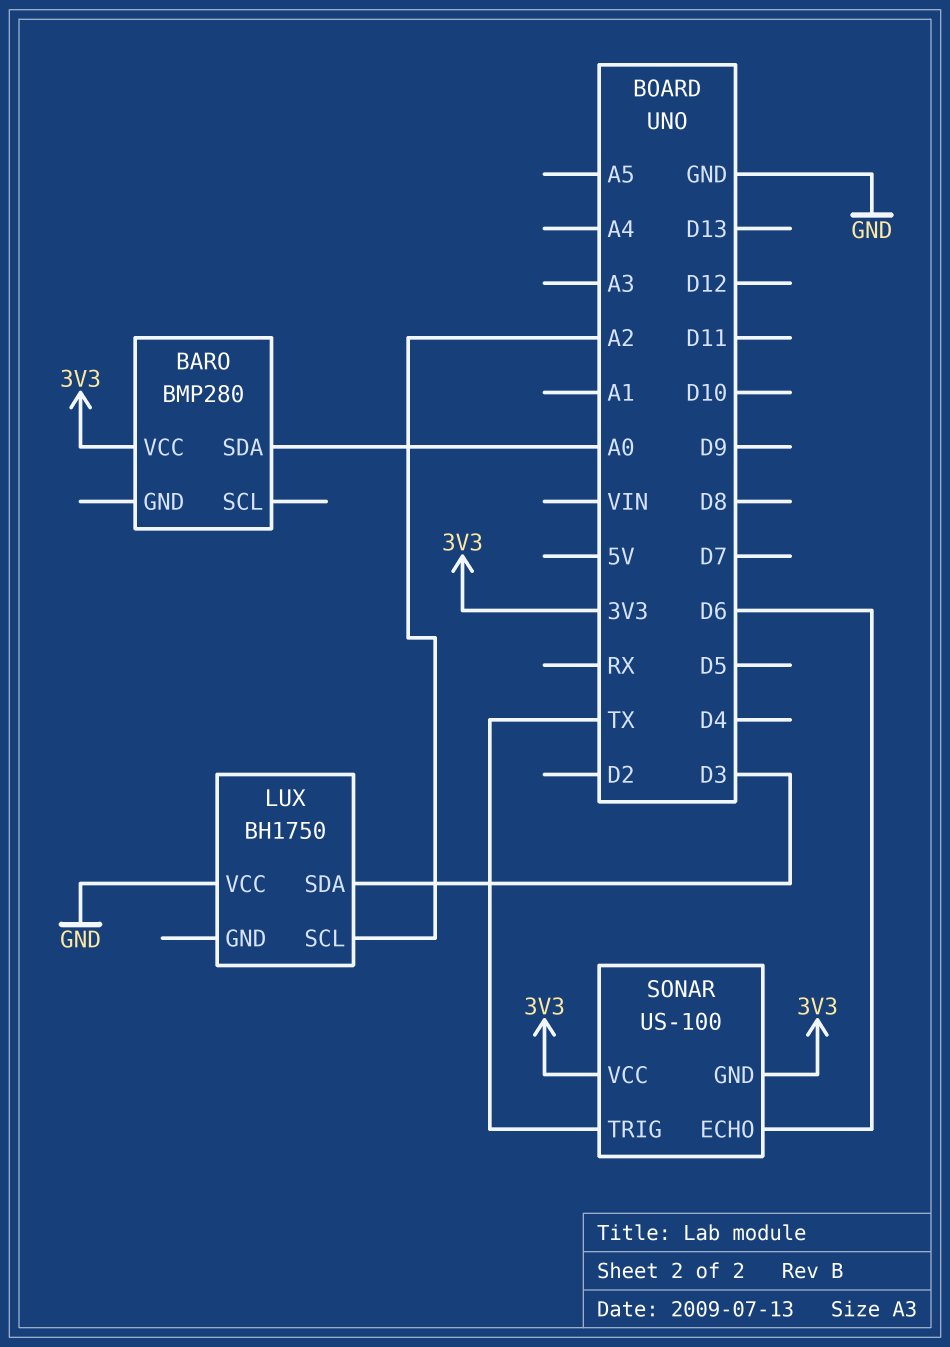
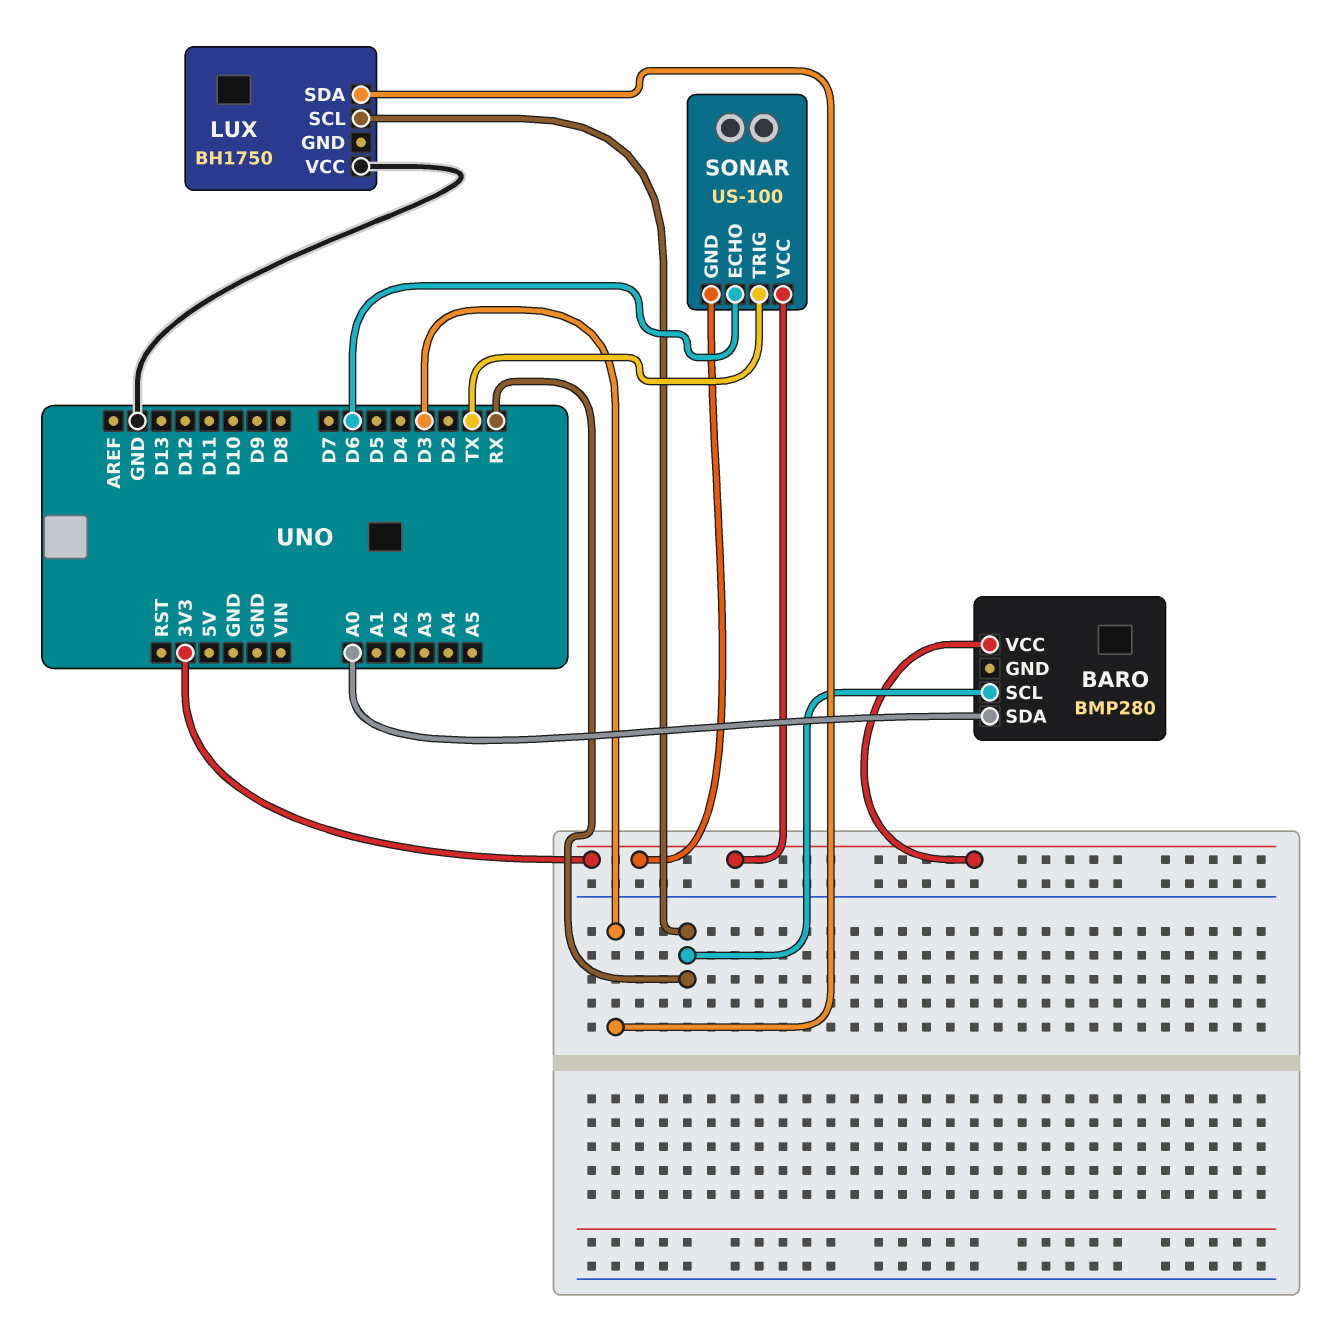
BARO pin SCL: none -> RX
LUX pin SCL: A2 -> RX

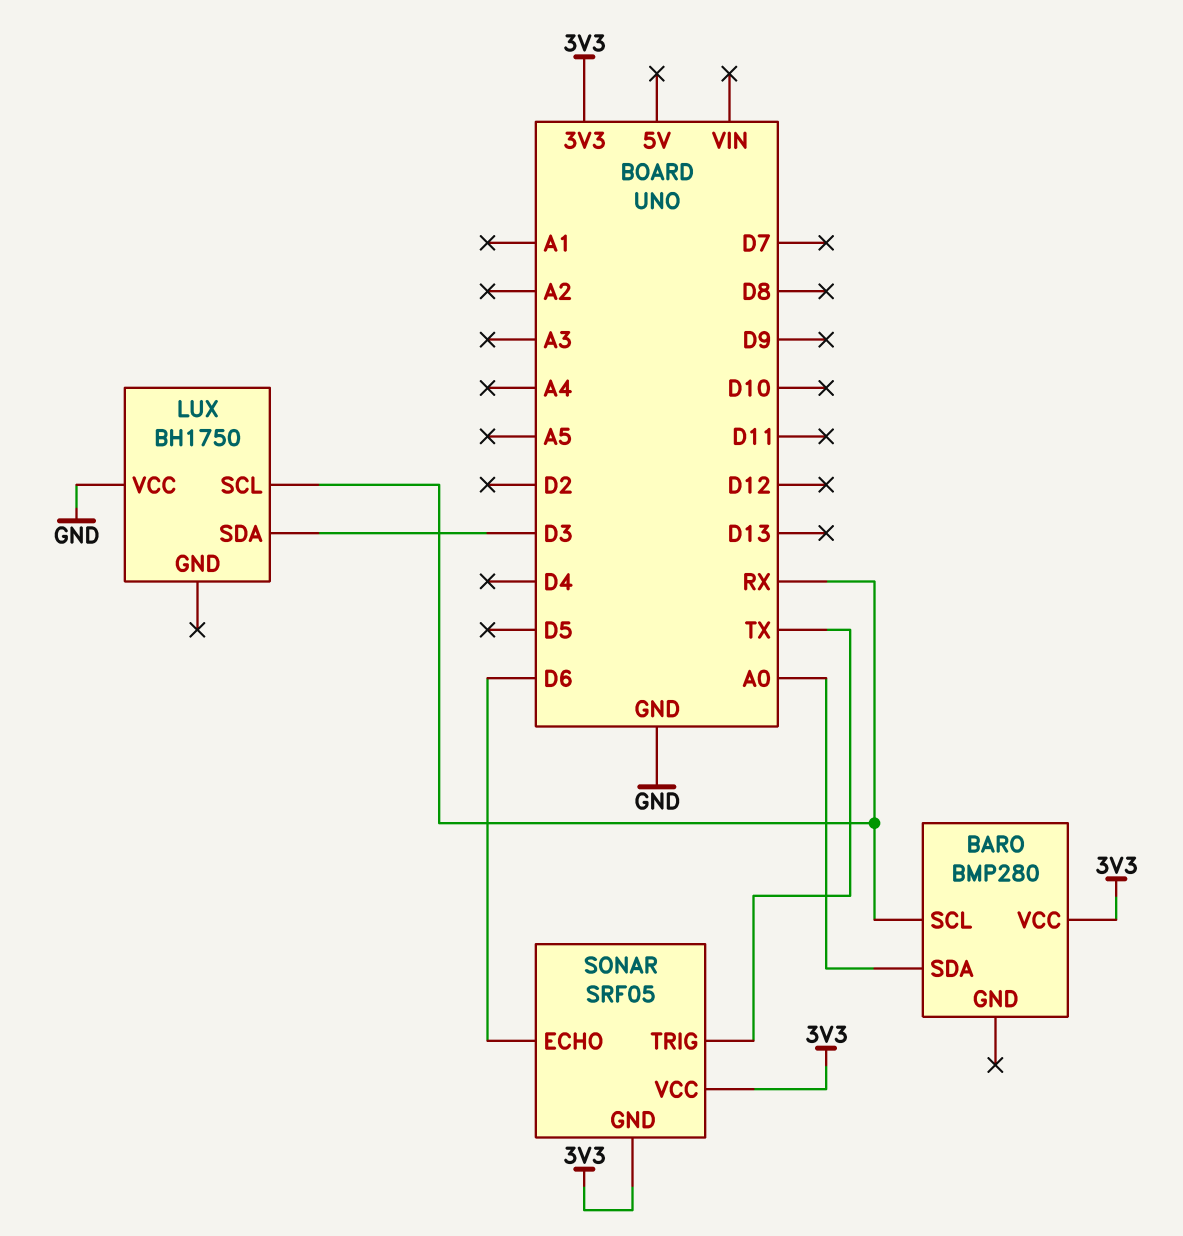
SONAR: US-100 -> SRF05

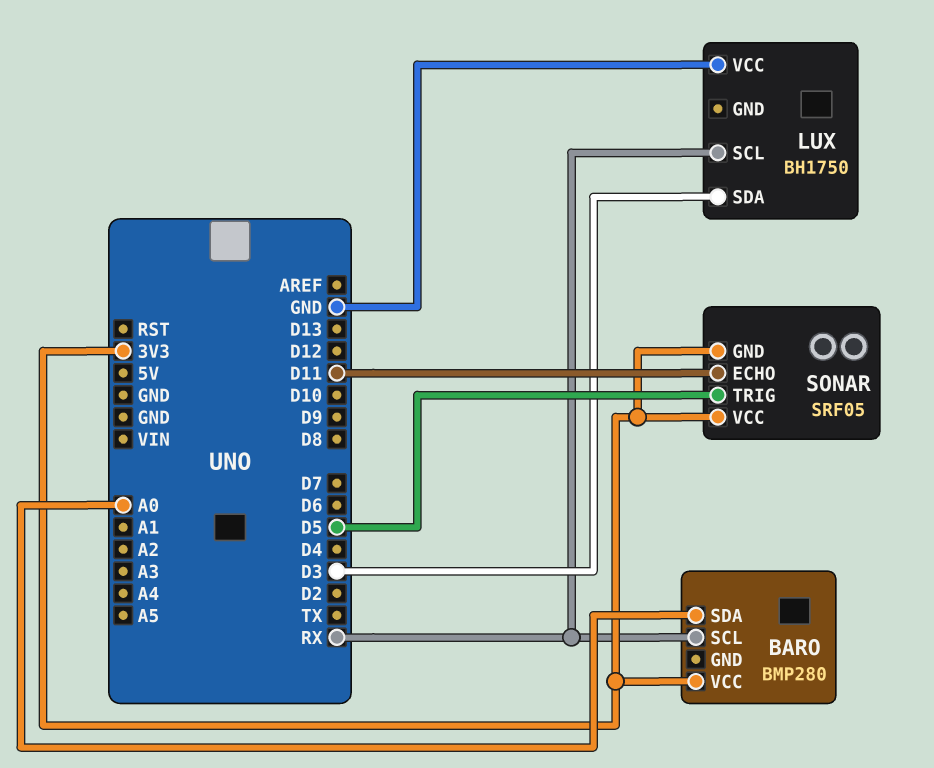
SONAR pin ECHO: D6 -> D11
SONAR pin TRIG: TX -> D5

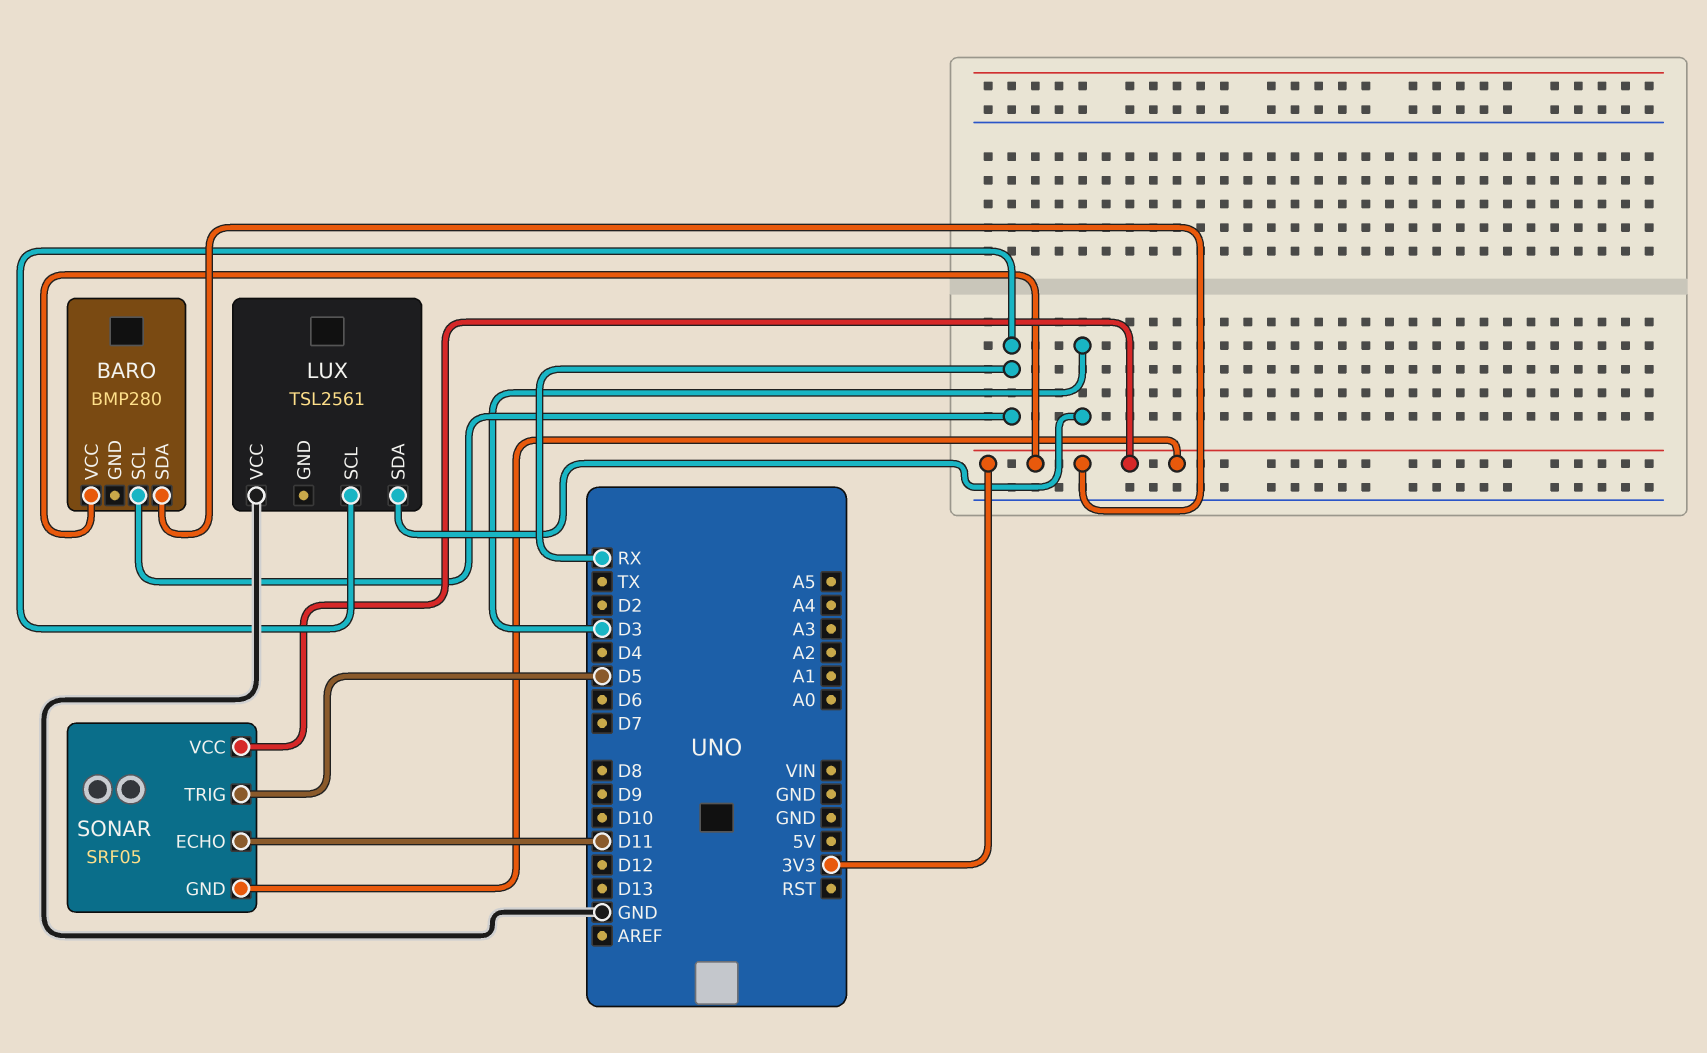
BARO pin SDA: A0 -> 3V3
LUX: BH1750 -> TSL2561

